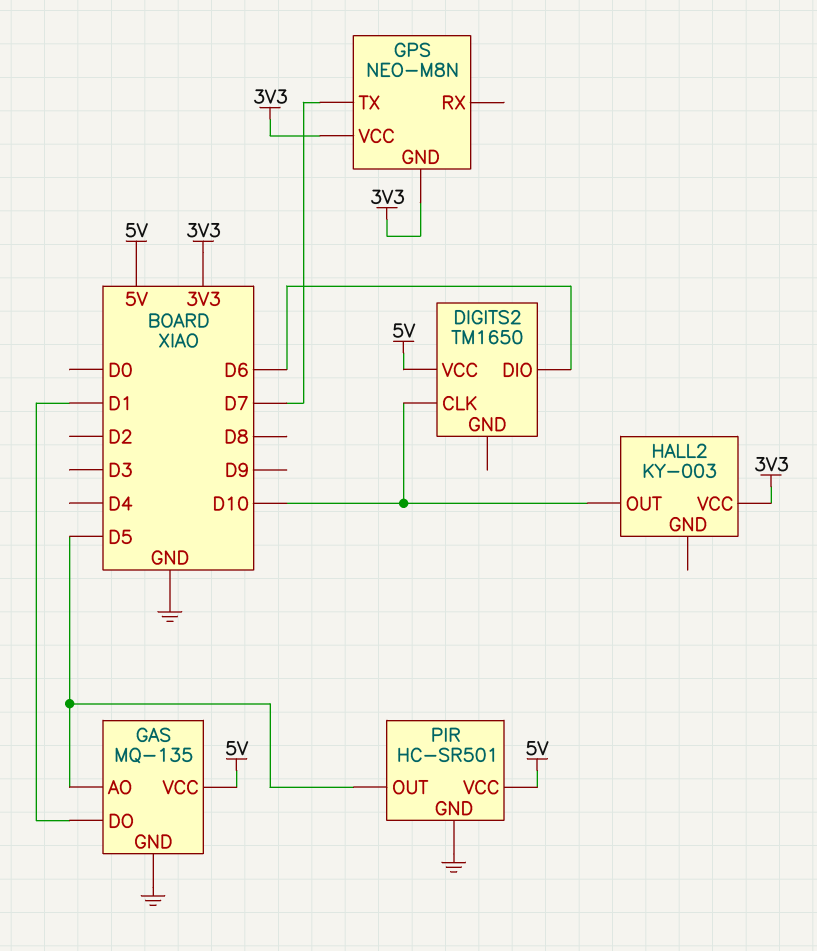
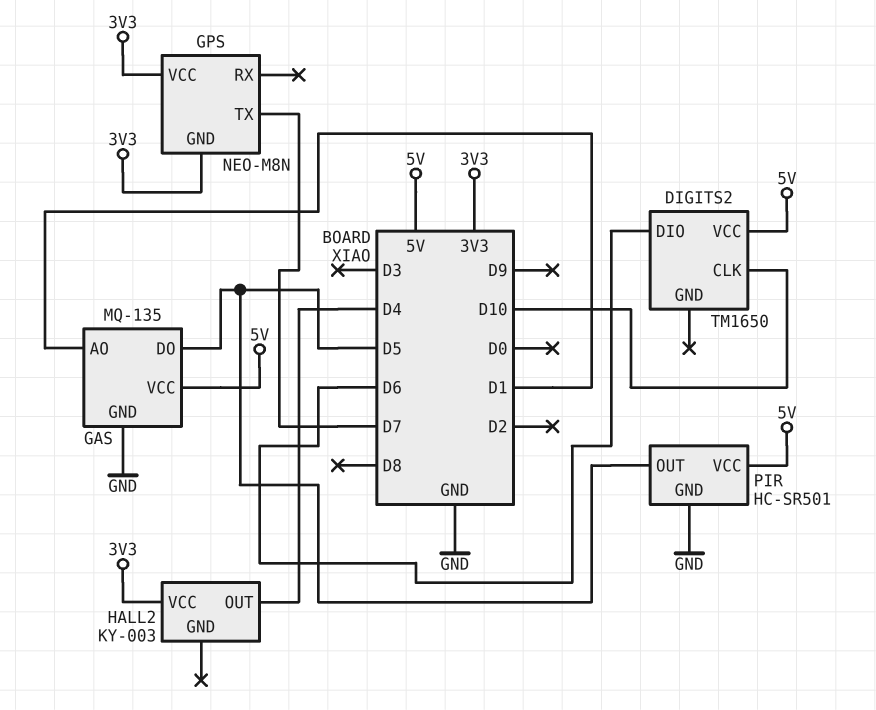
GAS pin AO: D5 -> D1
GAS pin DO: D1 -> D5
HALL2 pin OUT: D10 -> D4

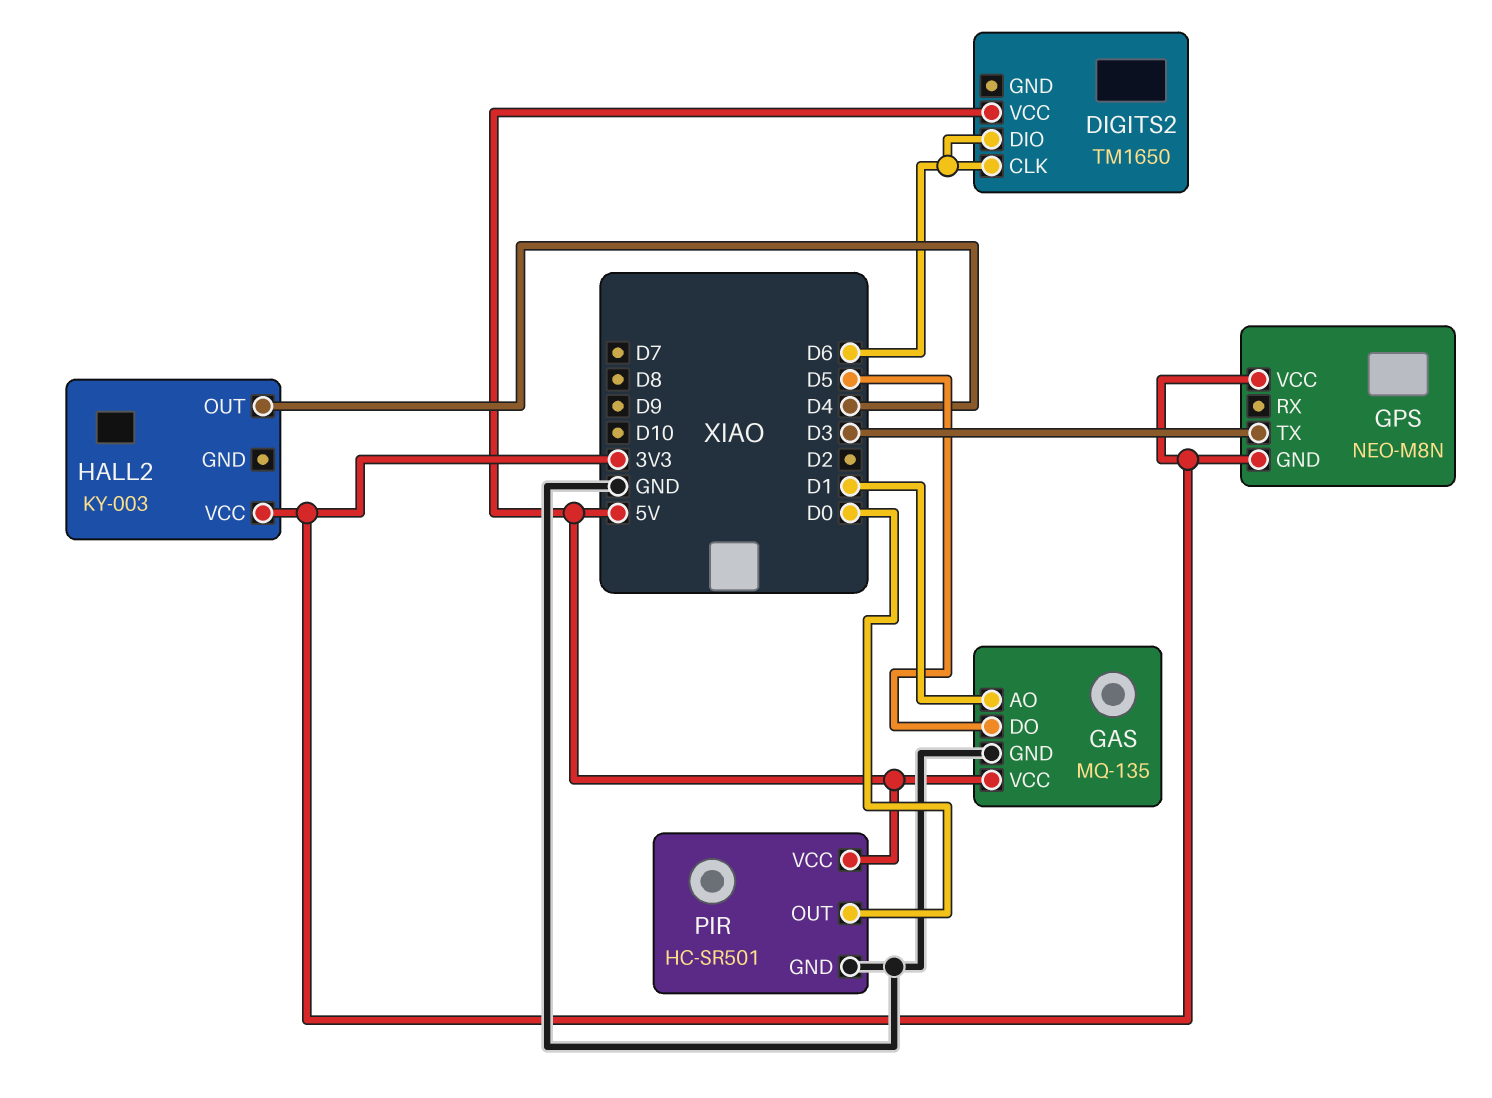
DIGITS2 pin CLK: D10 -> D6
GPS pin TX: D7 -> D3
PIR pin OUT: D5 -> D0

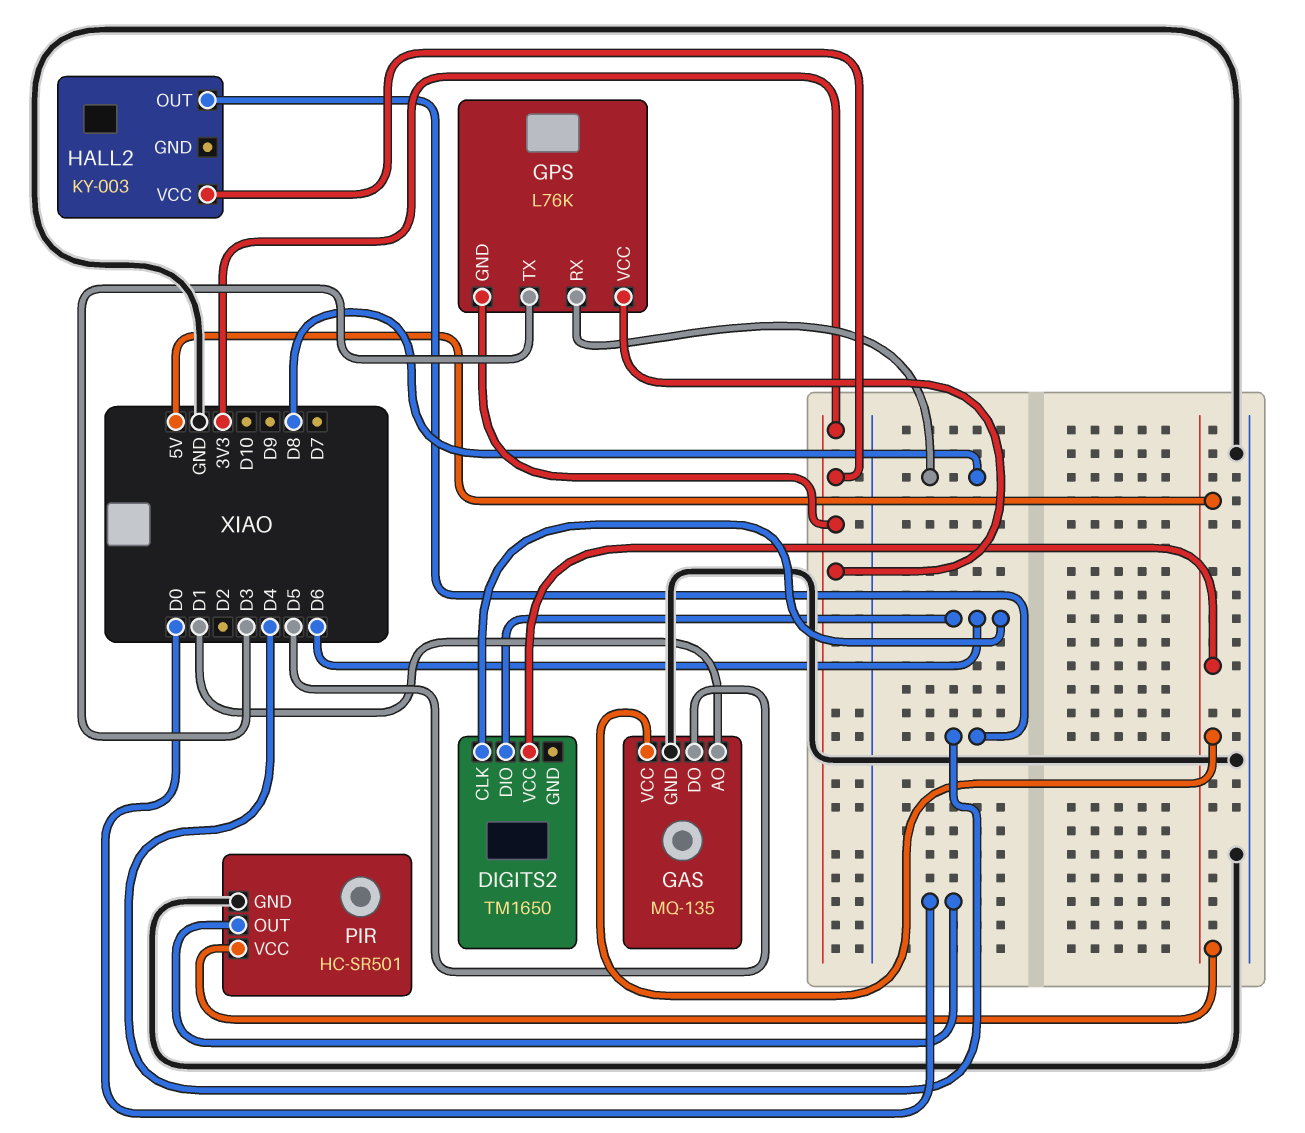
GPS: NEO-M8N -> L76K
GPS pin RX: none -> D8

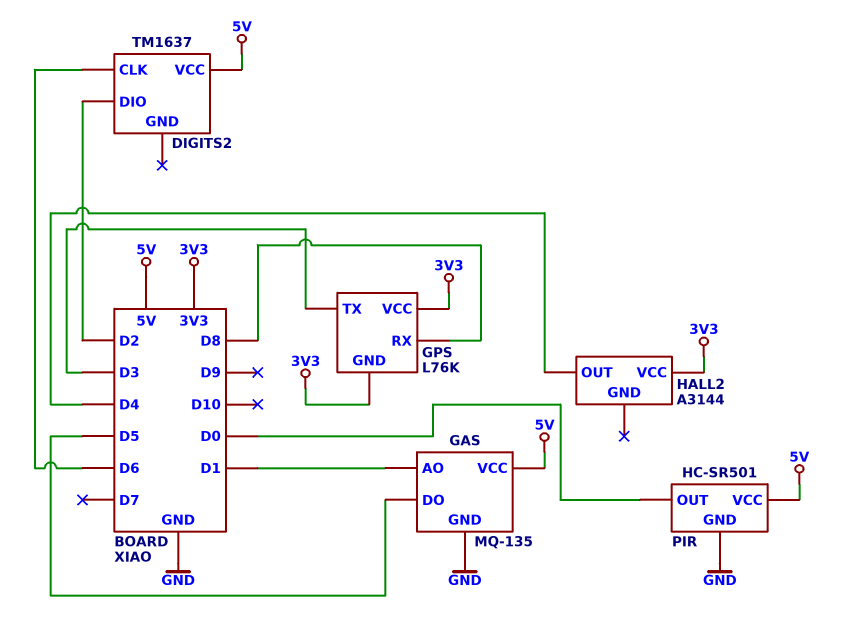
DIGITS2: TM1650 -> TM1637
DIGITS2 pin DIO: D6 -> D2
HALL2: KY-003 -> A3144

